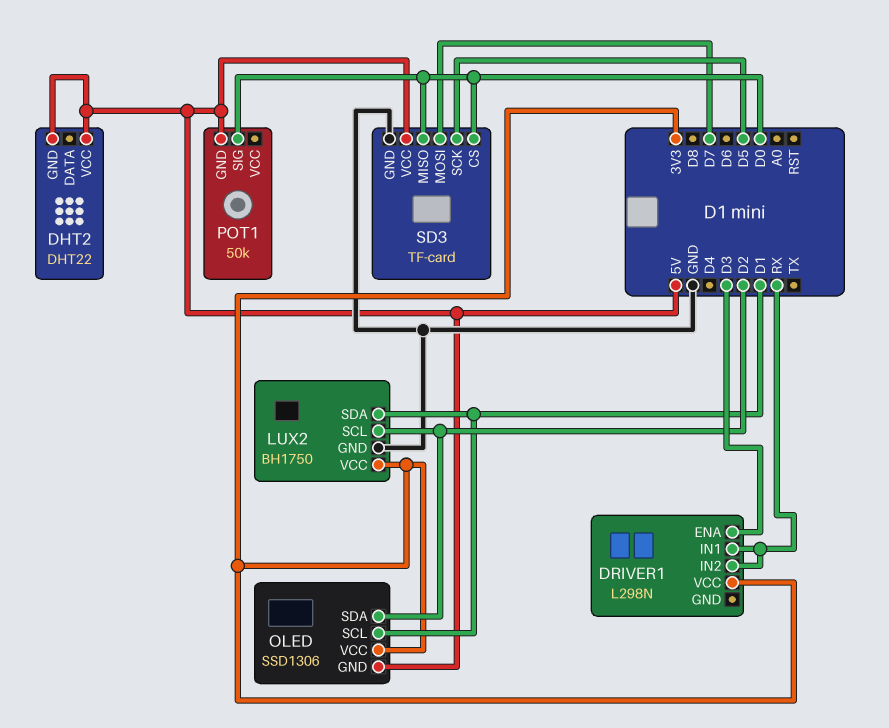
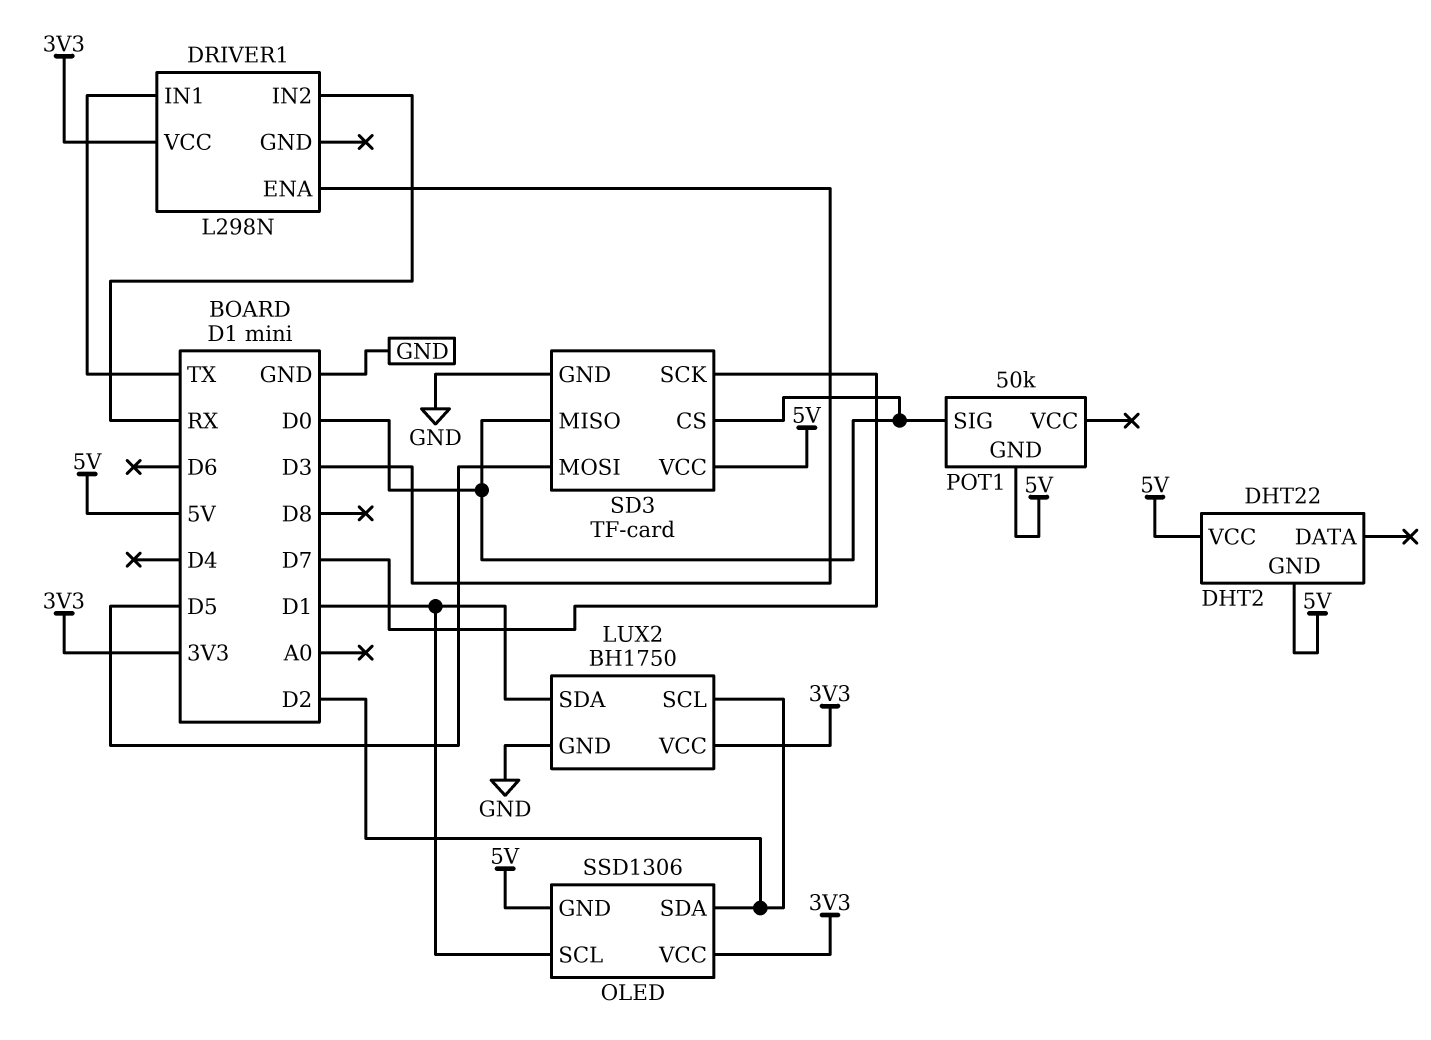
DRIVER1 pin IN1: RX -> TX
SD3 pin MOSI: D7 -> D5
SD3 pin SCK: D5 -> D7

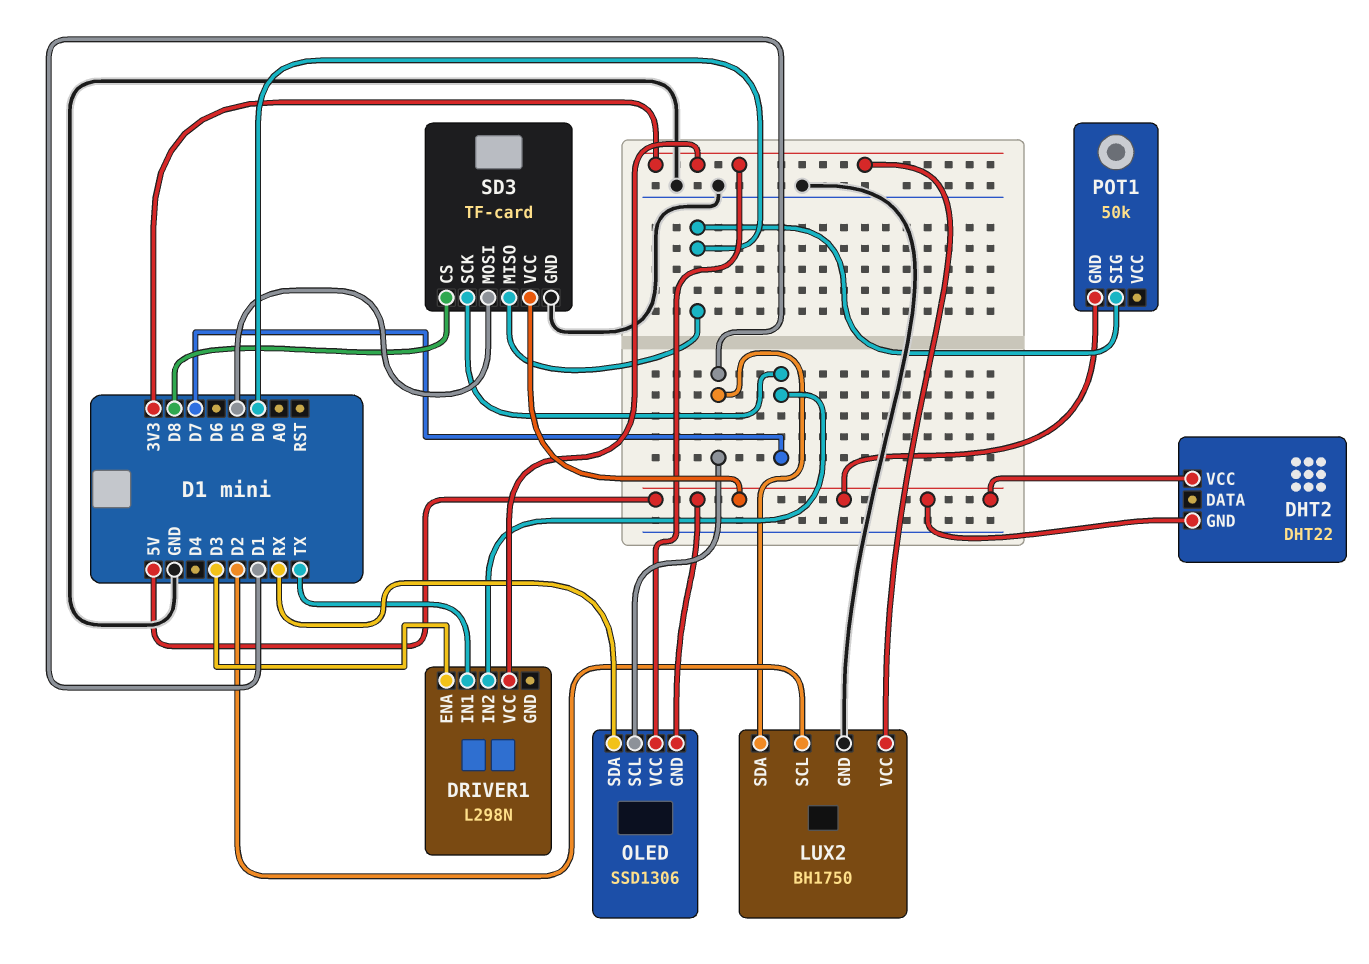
DRIVER1 pin IN2: RX -> D7
OLED pin SDA: D2 -> RX
SD3 pin CS: D0 -> D8

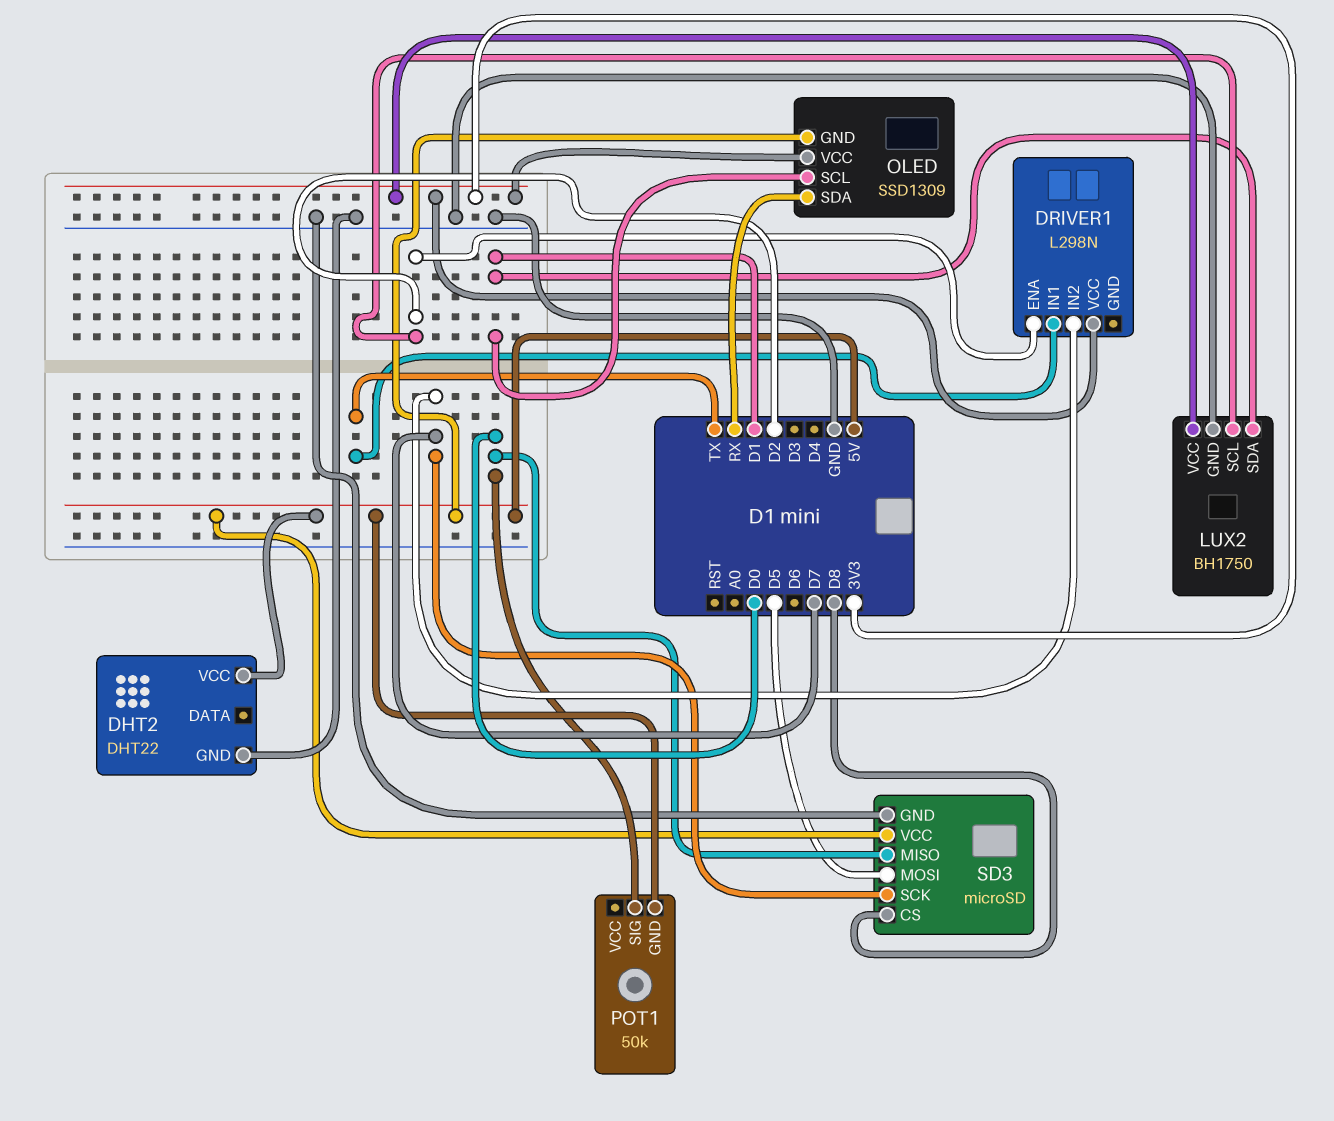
DHT2 pin GND: 5V -> GND
DRIVER1 pin ENA: D3 -> D2
OLED: SSD1306 -> SSD1309
SD3: TF-card -> microSD

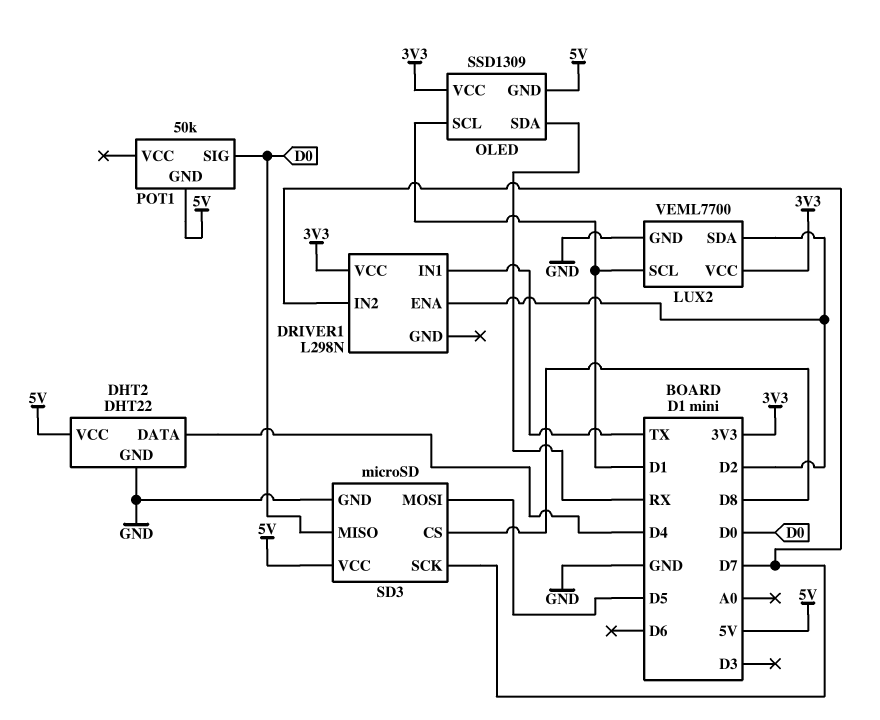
DHT2 pin DATA: none -> D4
LUX2: BH1750 -> VEML7700
LUX2 pin SCL: D2 -> D1
LUX2 pin SDA: D1 -> D2

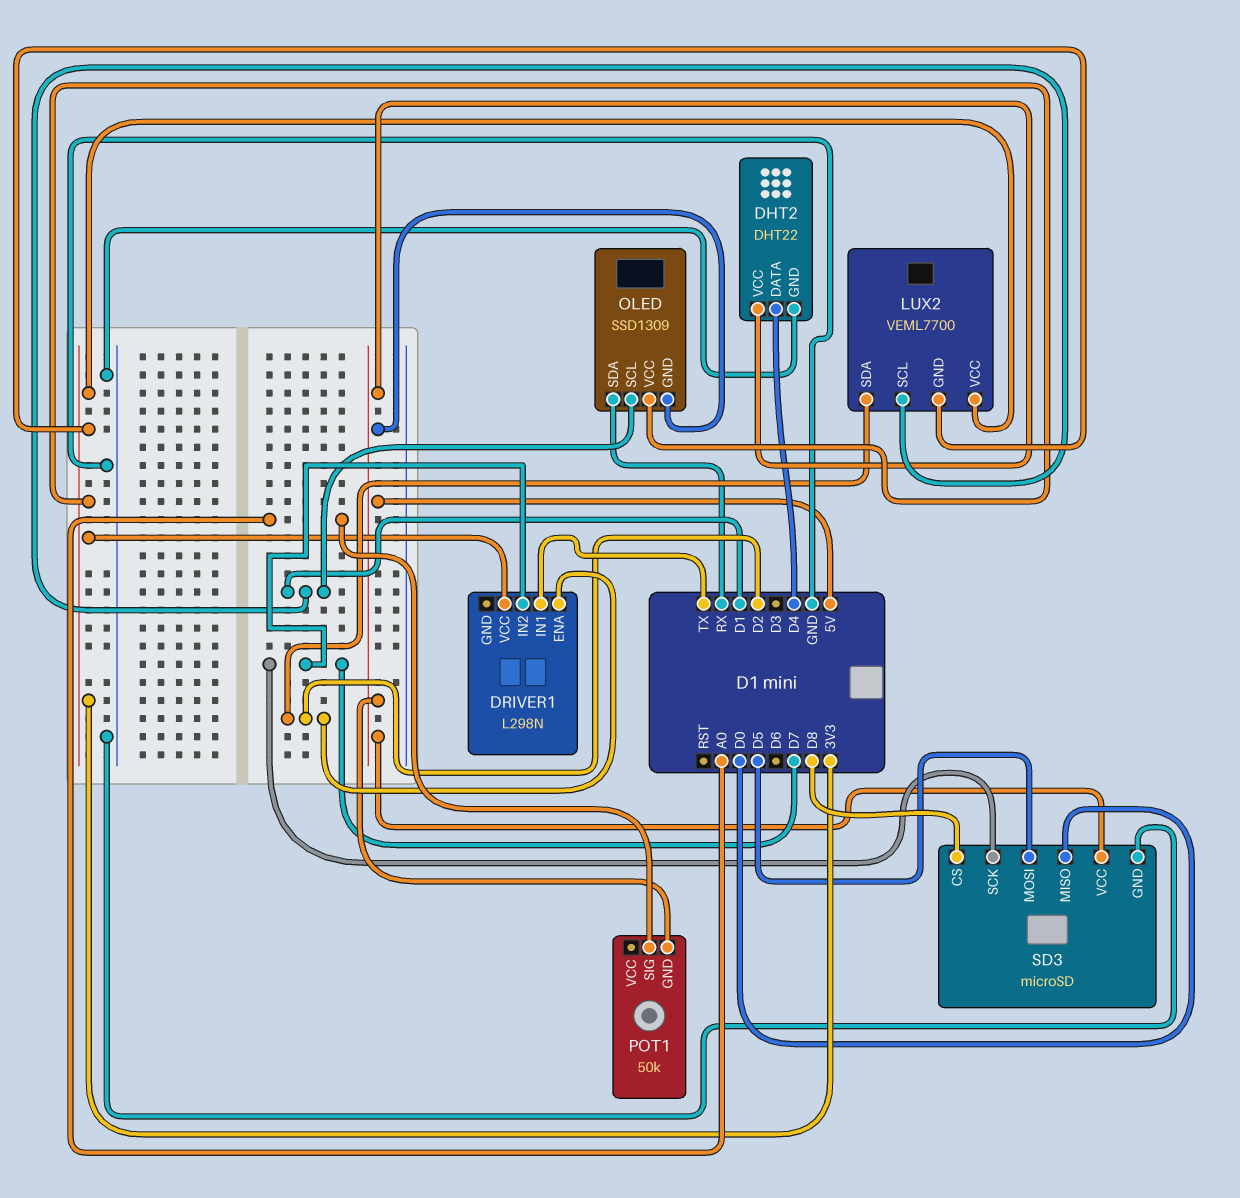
LUX2 pin GND: GND -> 3V3
POT1 pin SIG: D0 -> A0

